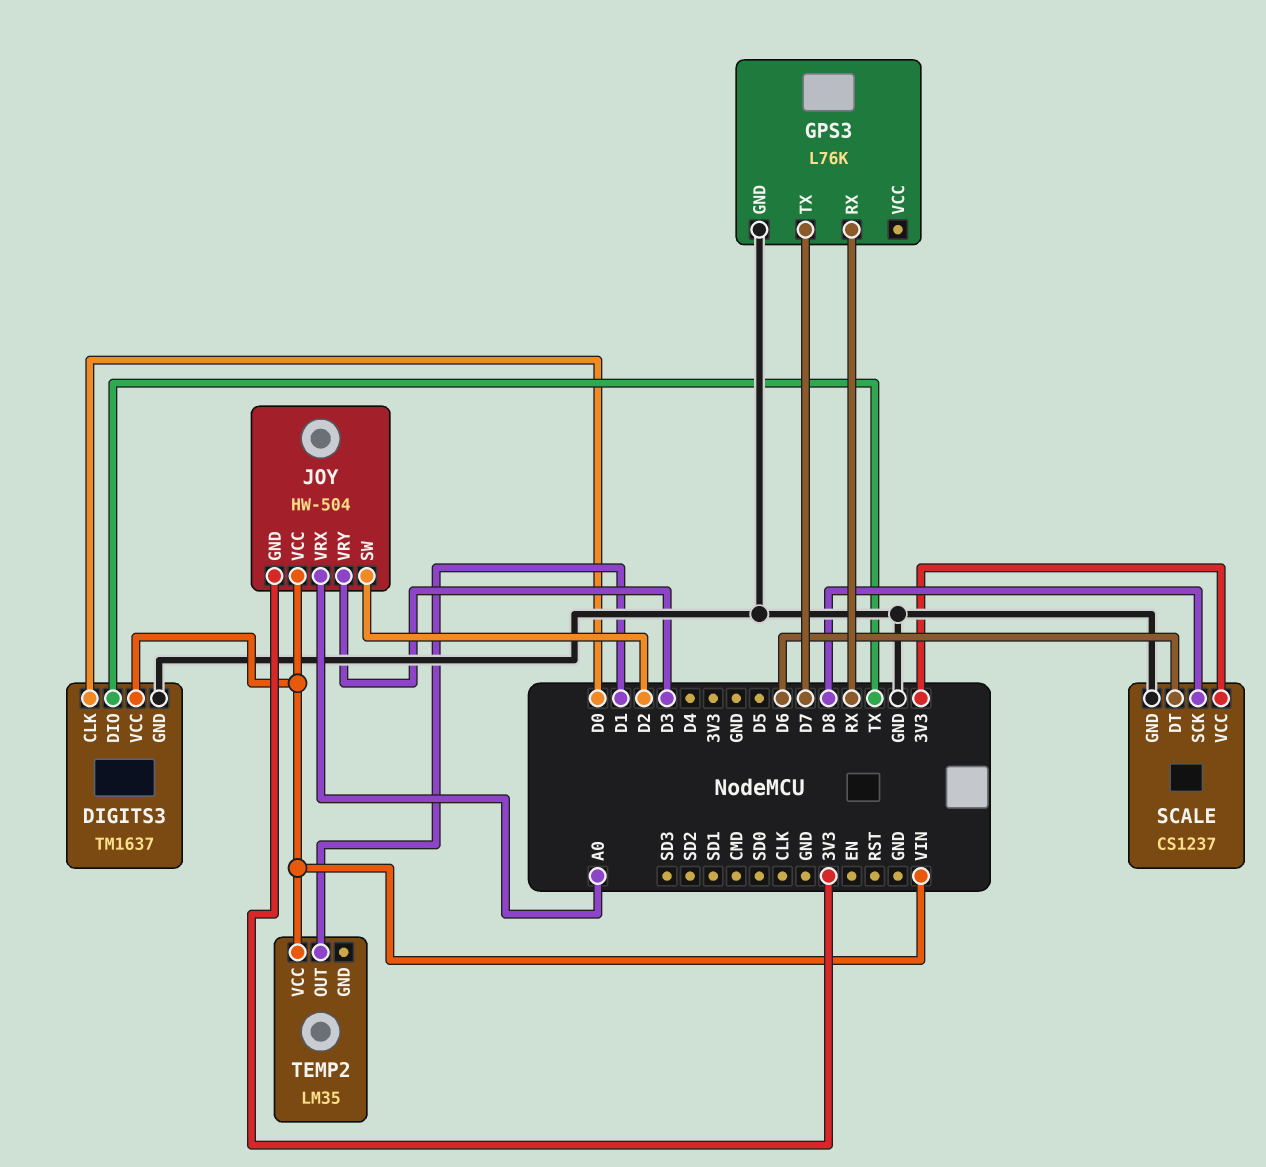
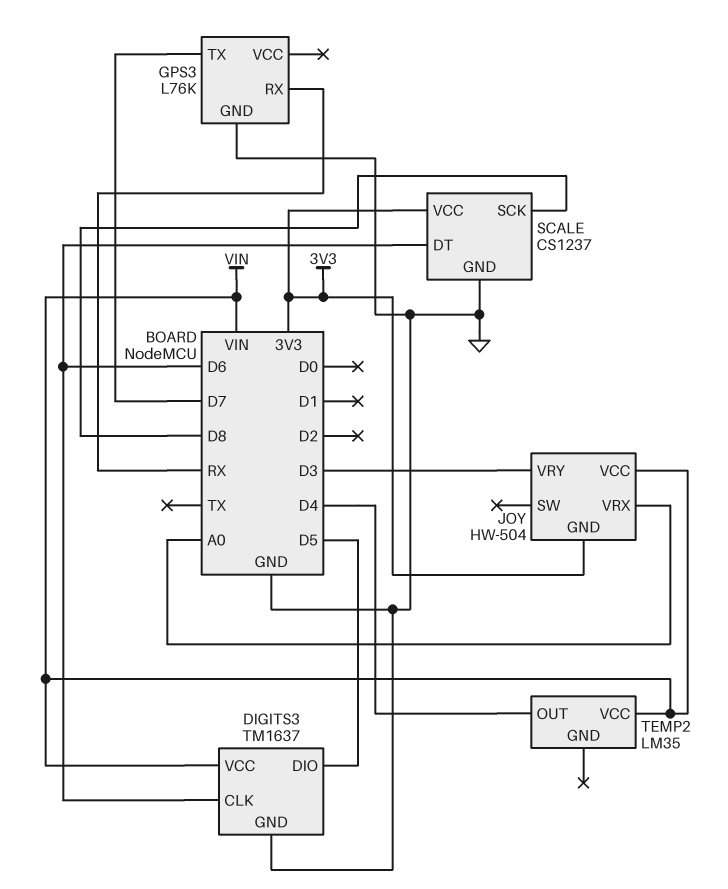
DIGITS3 pin CLK: D0 -> D6
DIGITS3 pin DIO: TX -> D5
JOY pin SW: D2 -> none
TEMP2 pin OUT: D1 -> D4

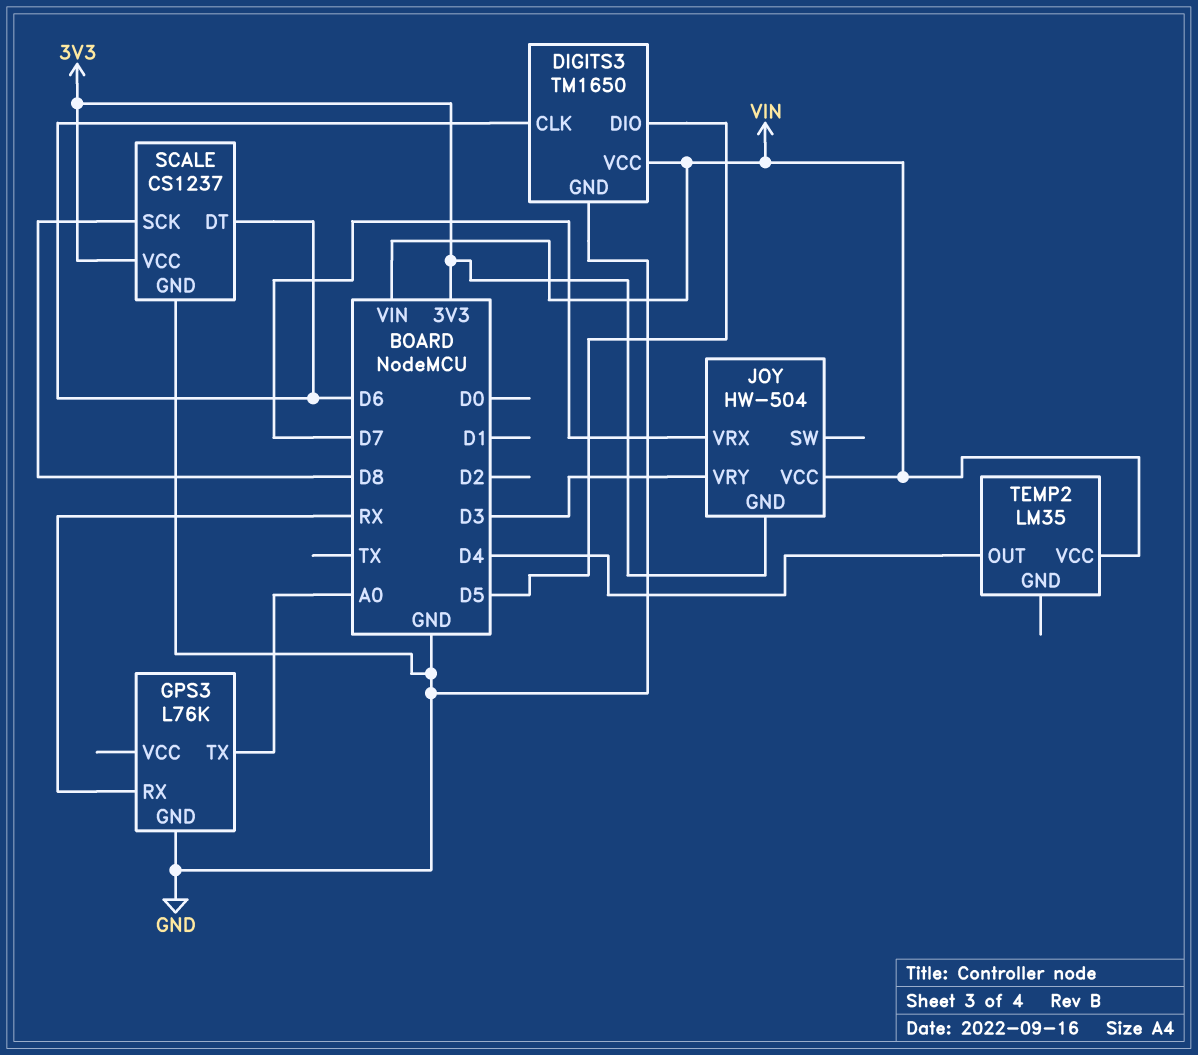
DIGITS3: TM1637 -> TM1650
GPS3 pin TX: D7 -> A0
JOY pin VRX: A0 -> D7

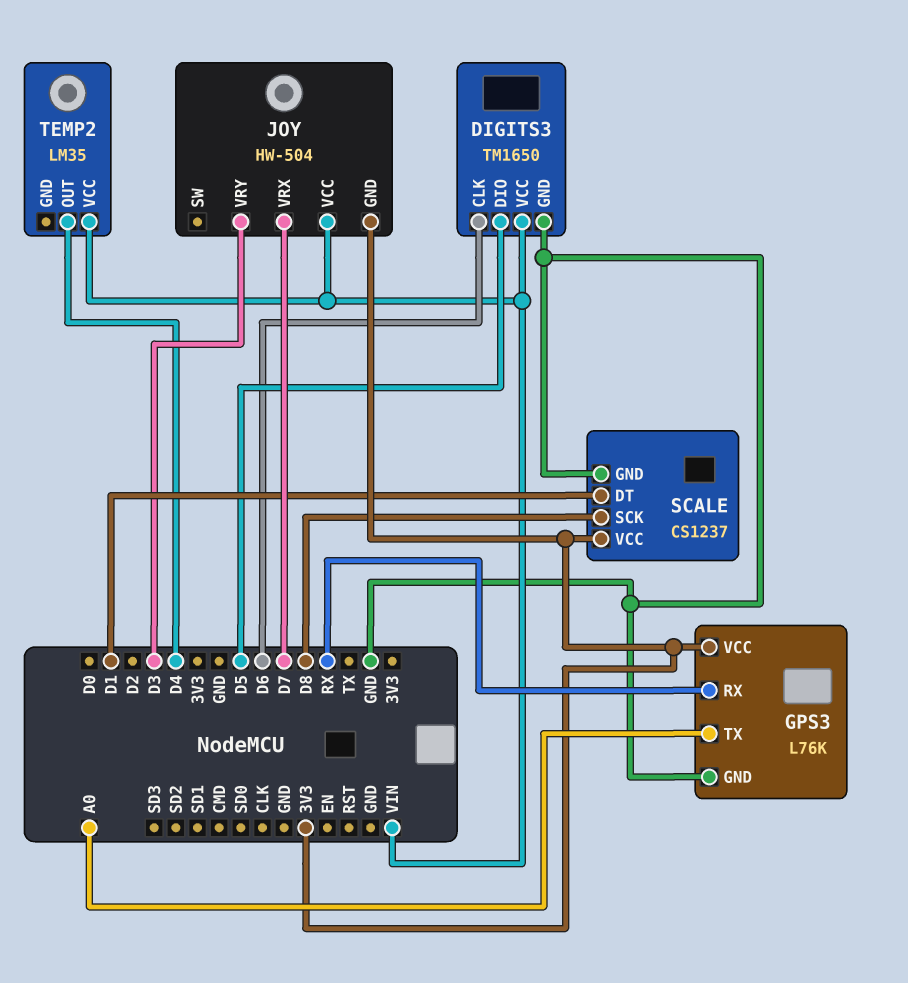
GPS3 pin VCC: none -> 3V3
SCALE pin DT: D6 -> D1

